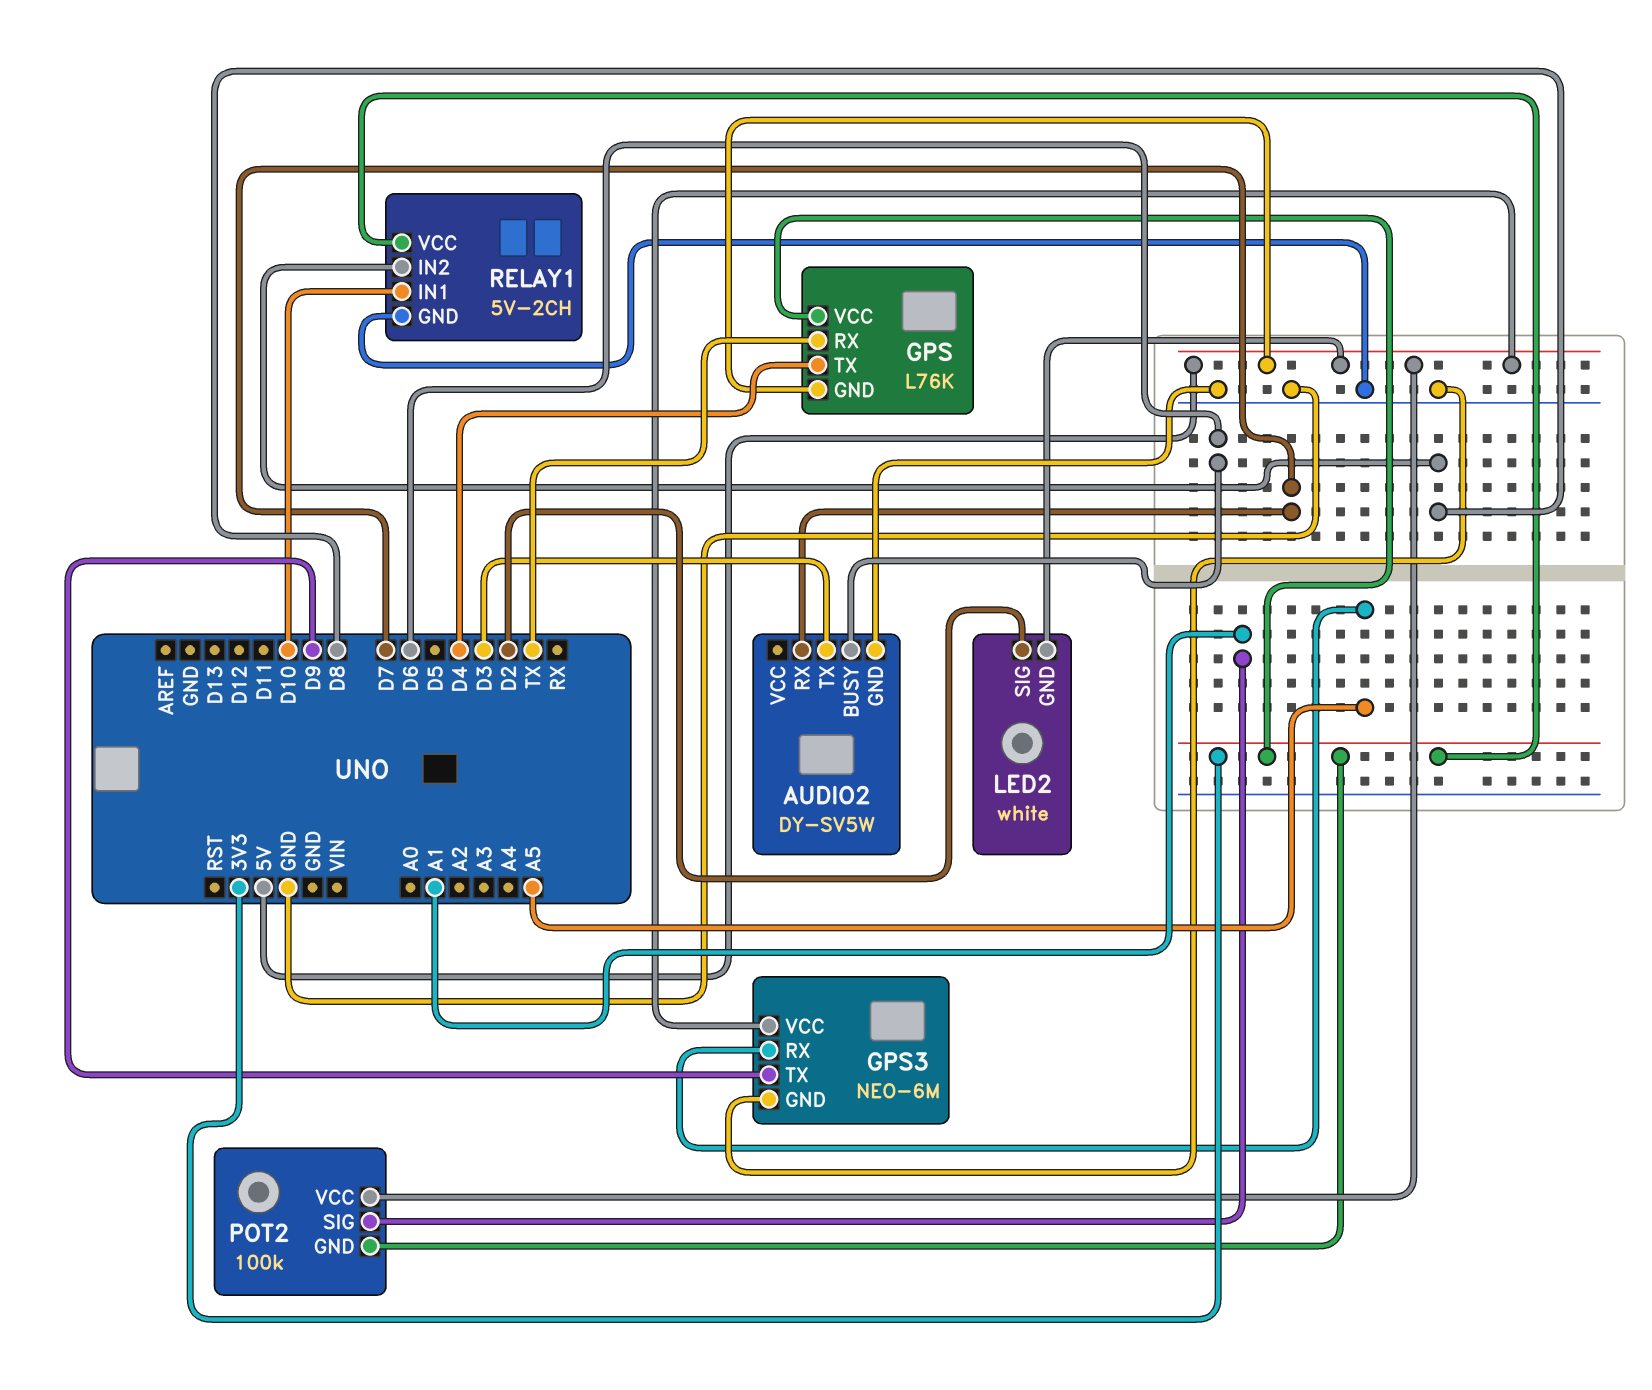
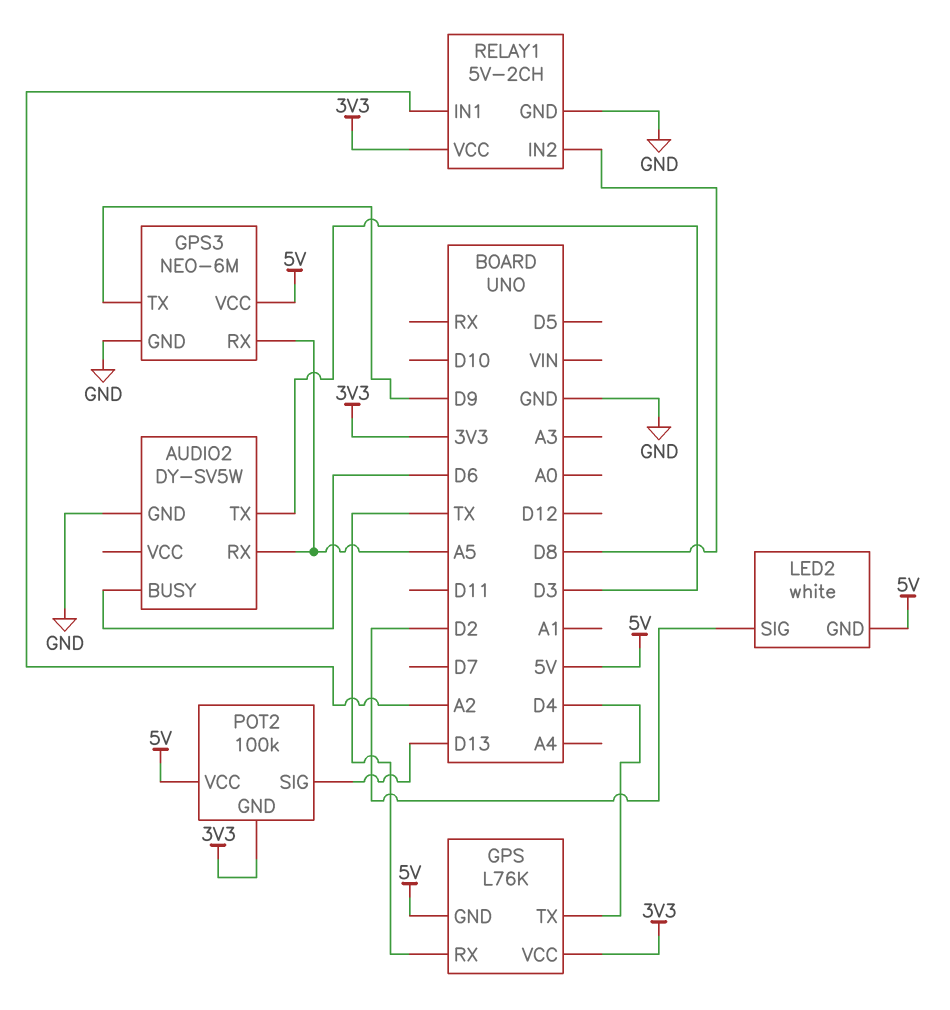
AUDIO2 pin RX: D7 -> A5
POT2 pin SIG: A1 -> D13
RELAY1 pin IN1: D10 -> A2

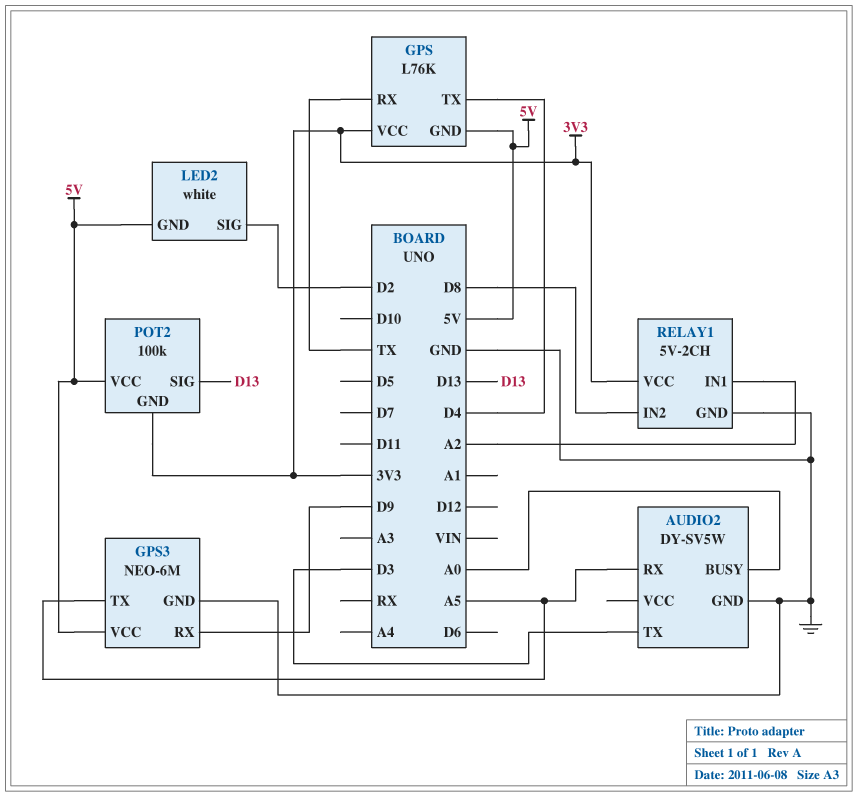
AUDIO2 pin BUSY: D6 -> A0
GPS3 pin RX: A5 -> D9
GPS3 pin TX: D9 -> A5

